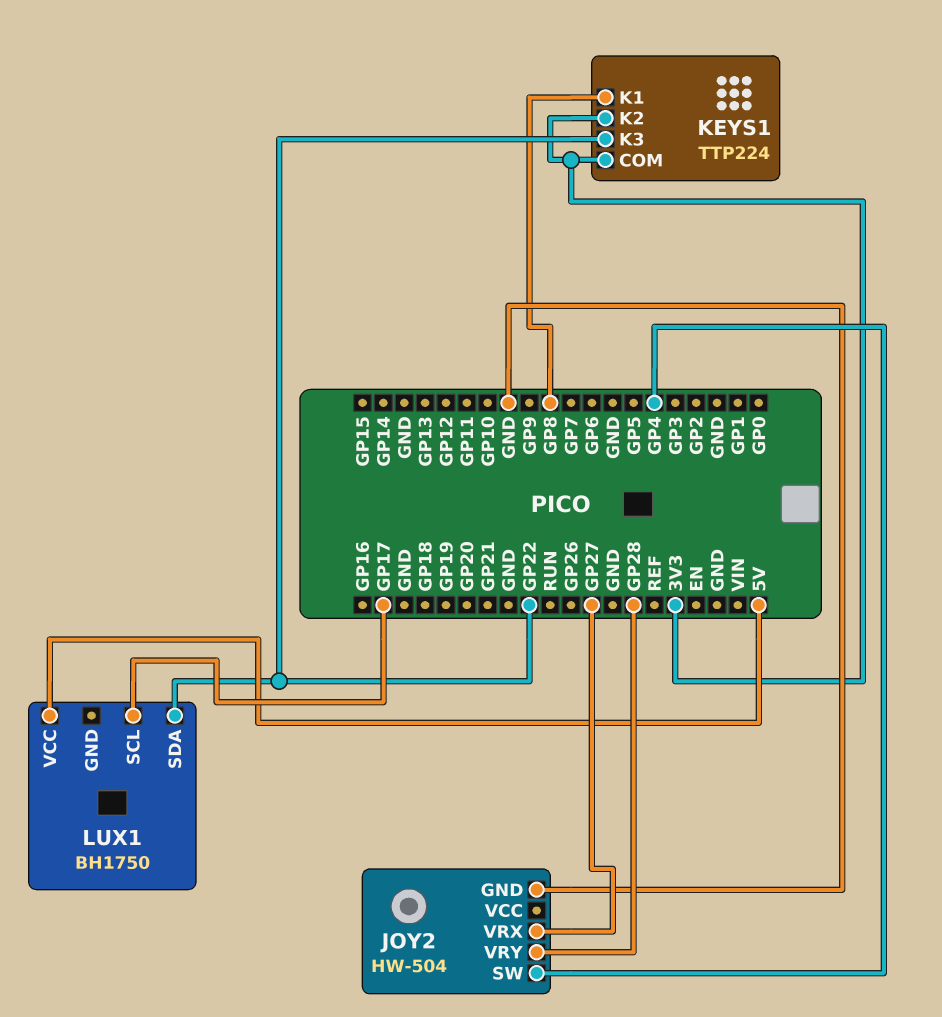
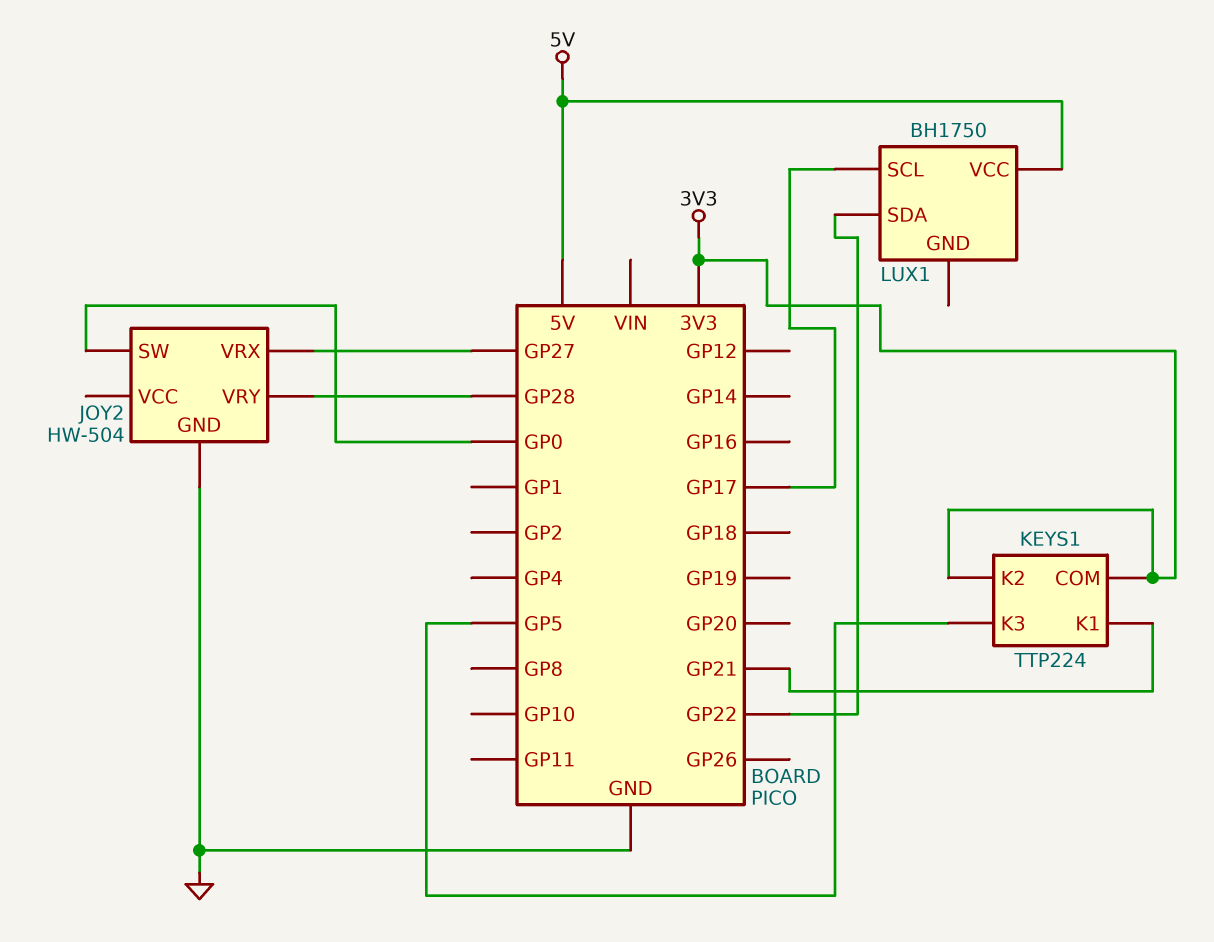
JOY2 pin SW: GP4 -> GP0
KEYS1 pin K1: GP8 -> GP21
KEYS1 pin K3: GP22 -> GP5

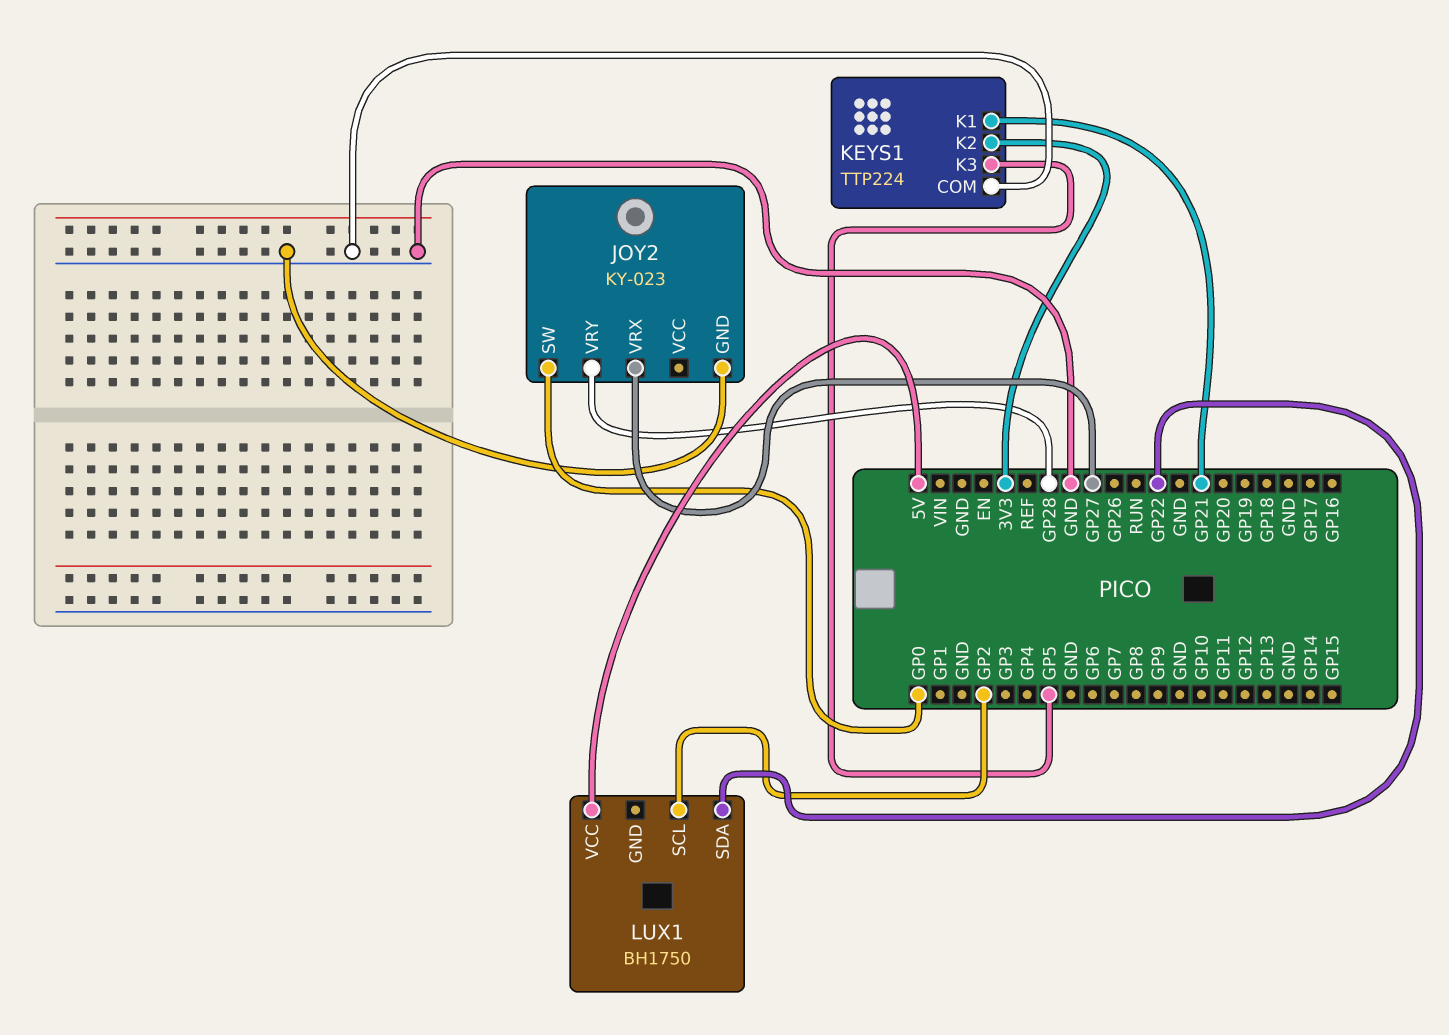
JOY2: HW-504 -> KY-023
KEYS1 pin COM: 3V3 -> GND
LUX1 pin SCL: GP17 -> GP2

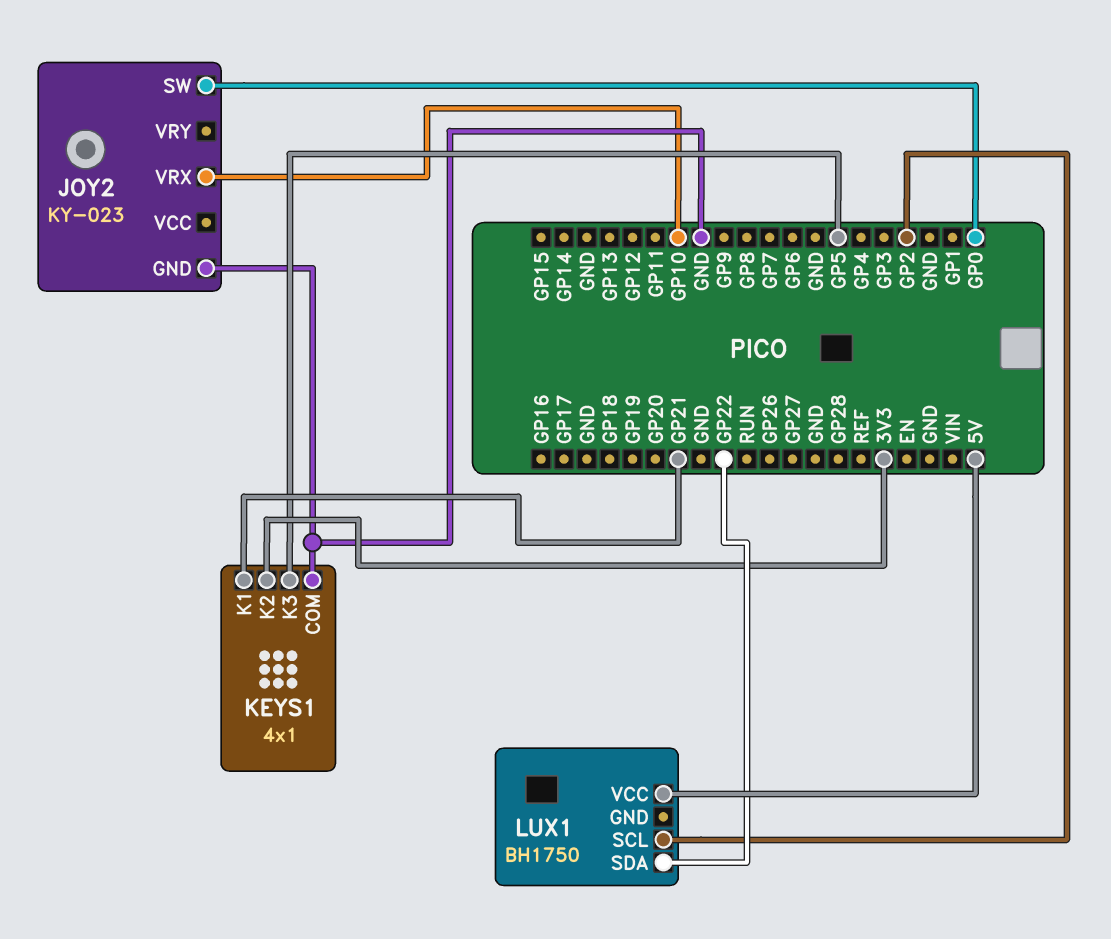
JOY2 pin VRX: GP27 -> GP10
JOY2 pin VRY: GP28 -> none
KEYS1: TTP224 -> 4x1

